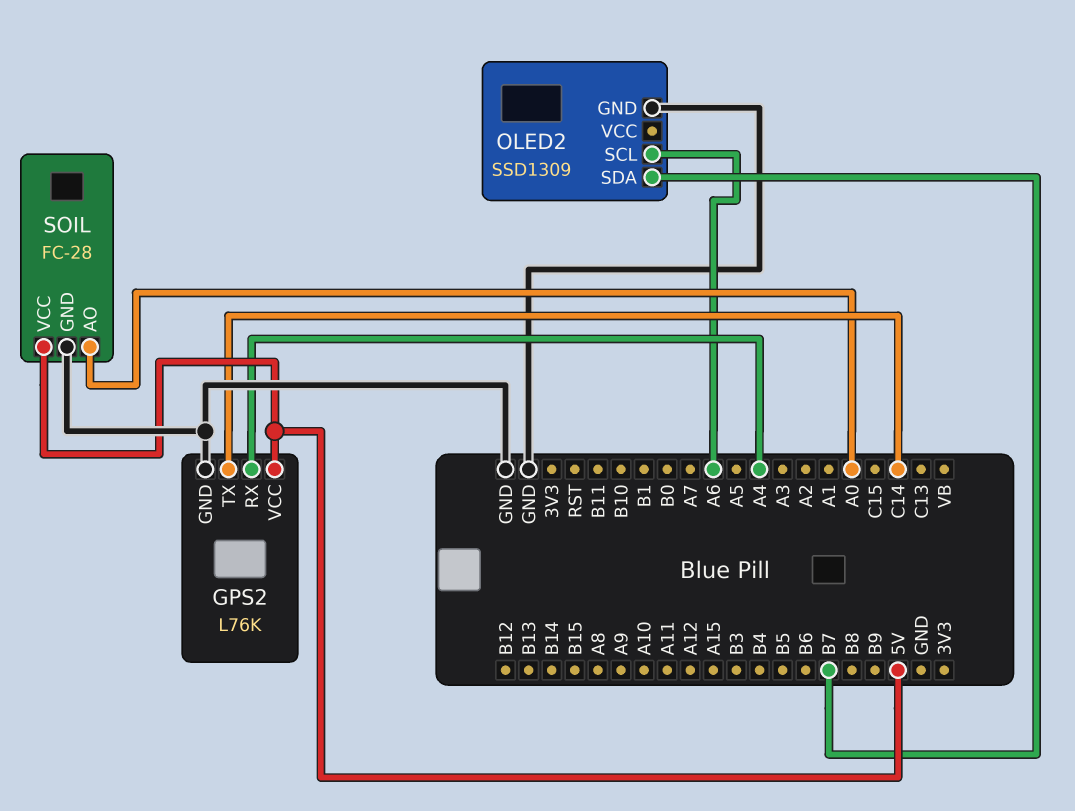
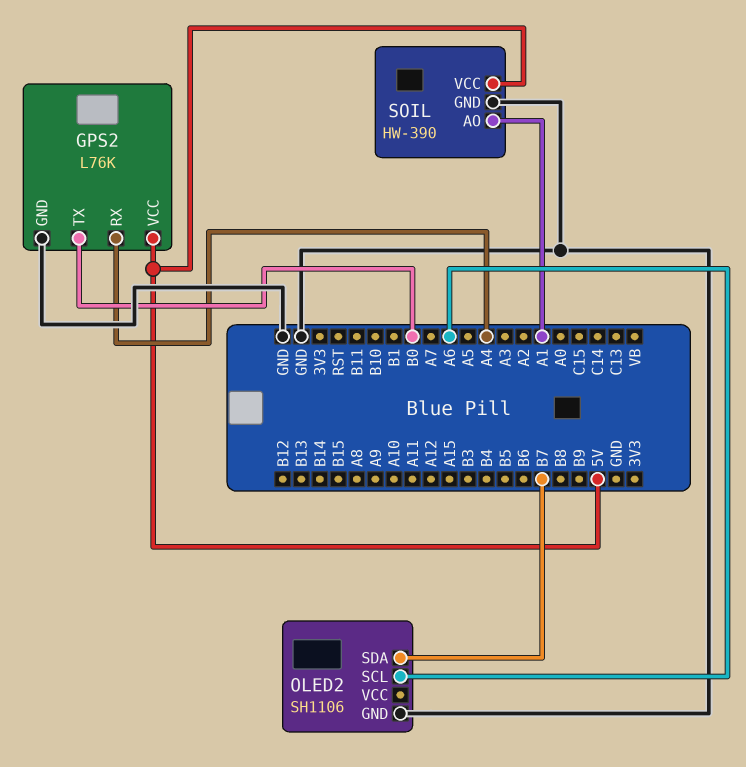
GPS2 pin TX: C14 -> B0
OLED2: SSD1309 -> SH1106
SOIL: FC-28 -> HW-390
SOIL pin AO: A0 -> A1

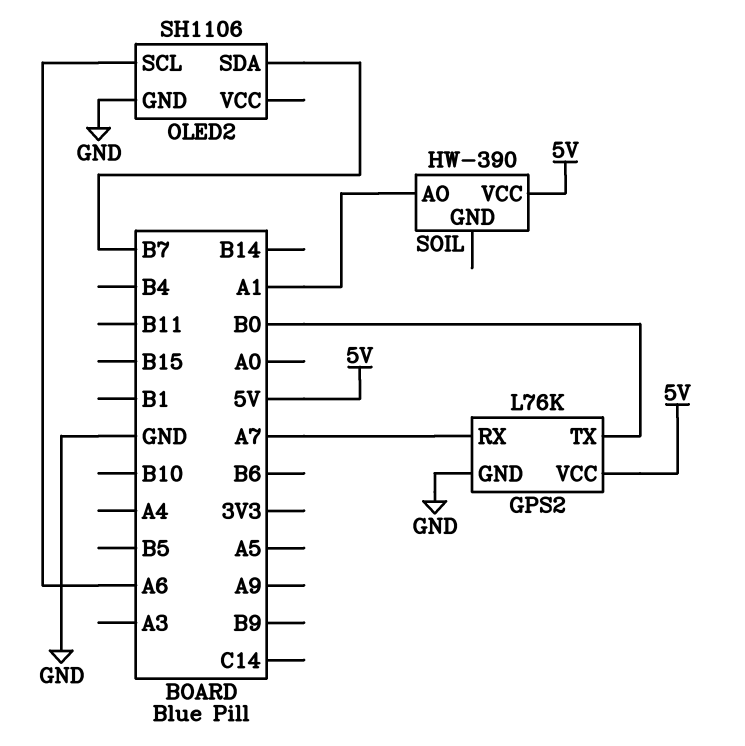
GPS2 pin RX: A4 -> A7
SOIL pin GND: GND -> none

